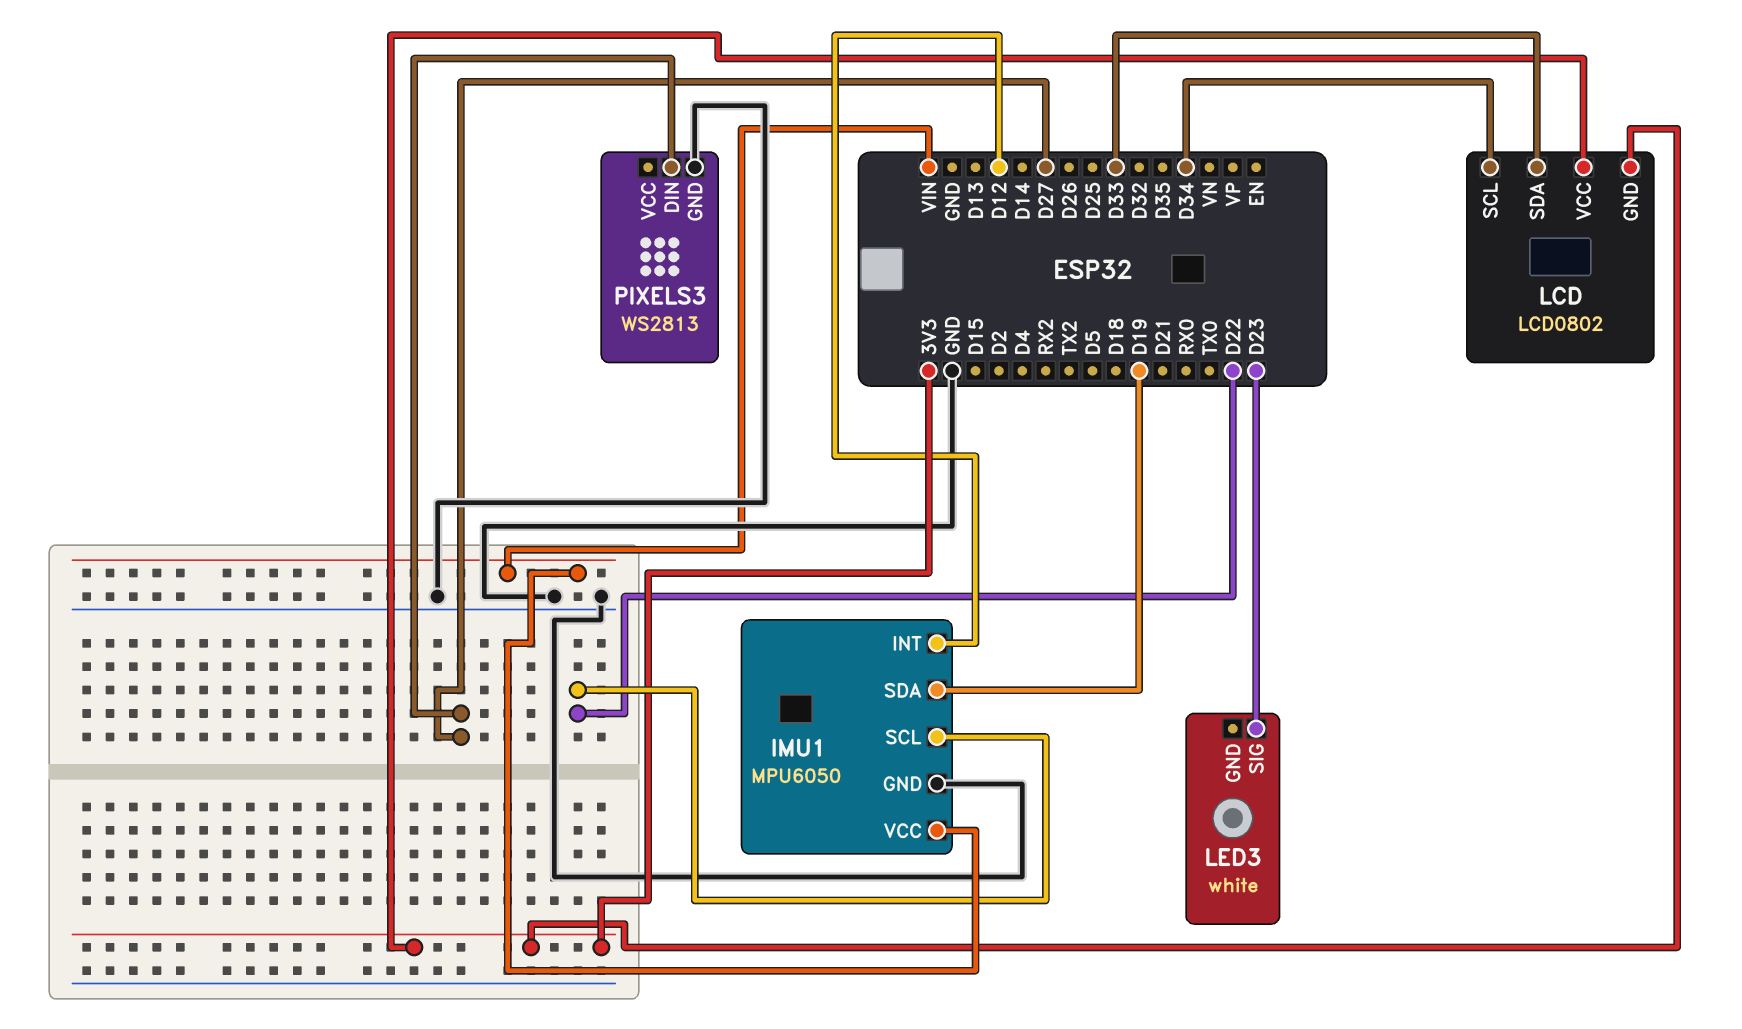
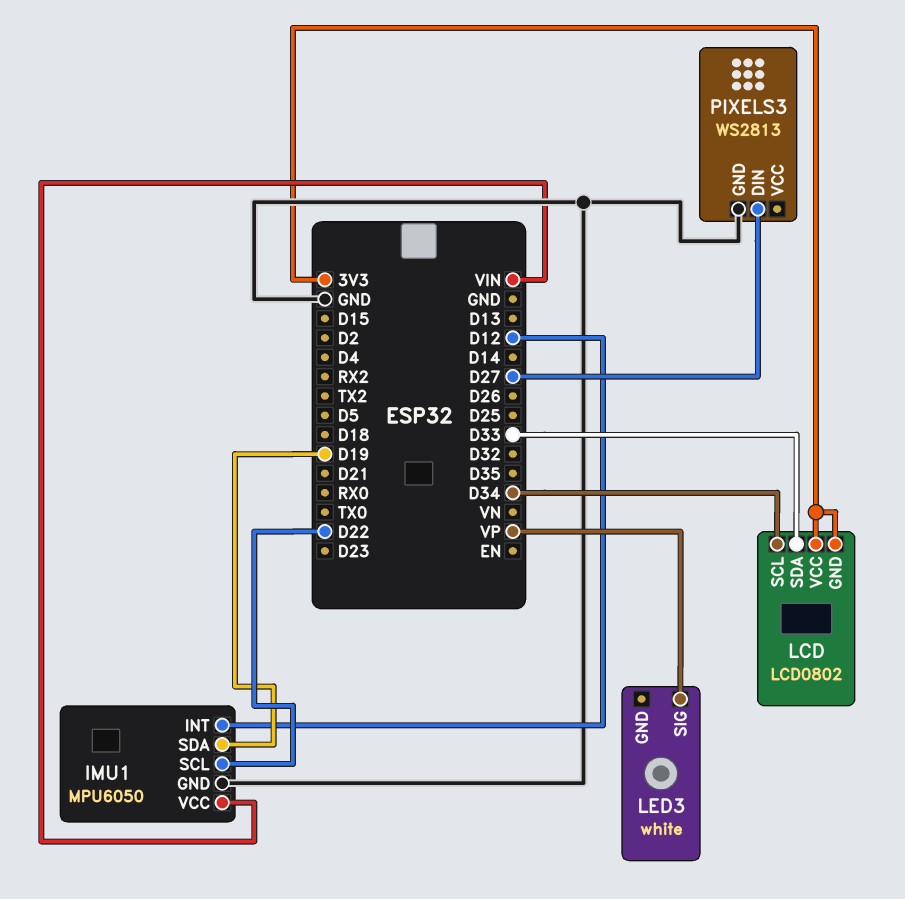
LED3 pin SIG: D23 -> VP

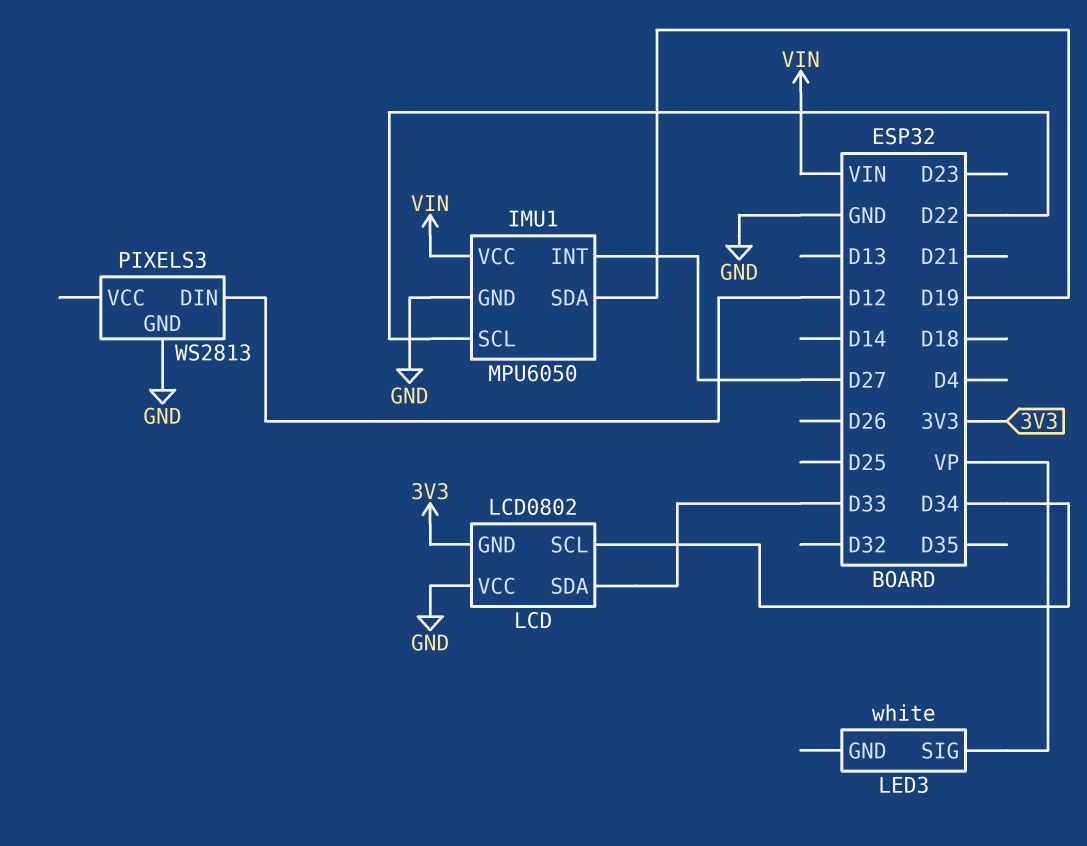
IMU1 pin INT: D12 -> D27
LCD pin VCC: 3V3 -> GND
PIXELS3 pin DIN: D27 -> D12

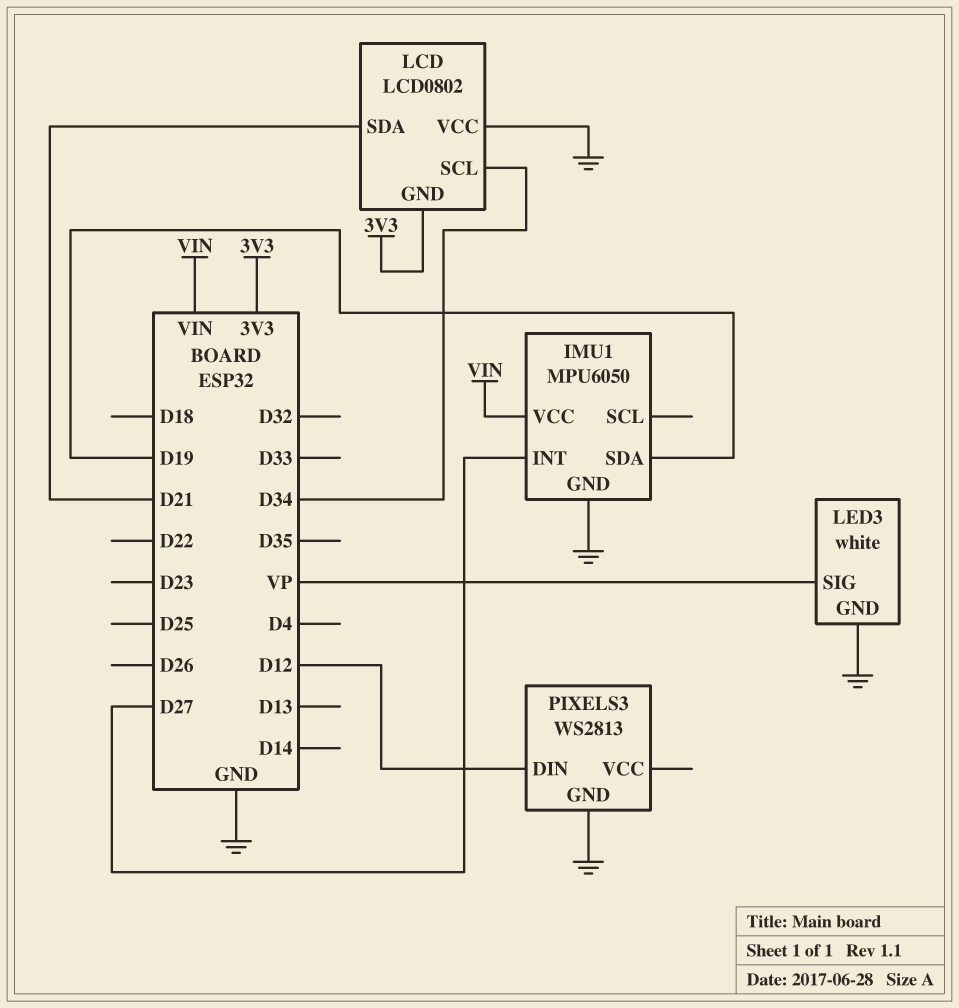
IMU1 pin SCL: D22 -> none
LCD pin SDA: D33 -> D21
LED3 pin GND: none -> GND

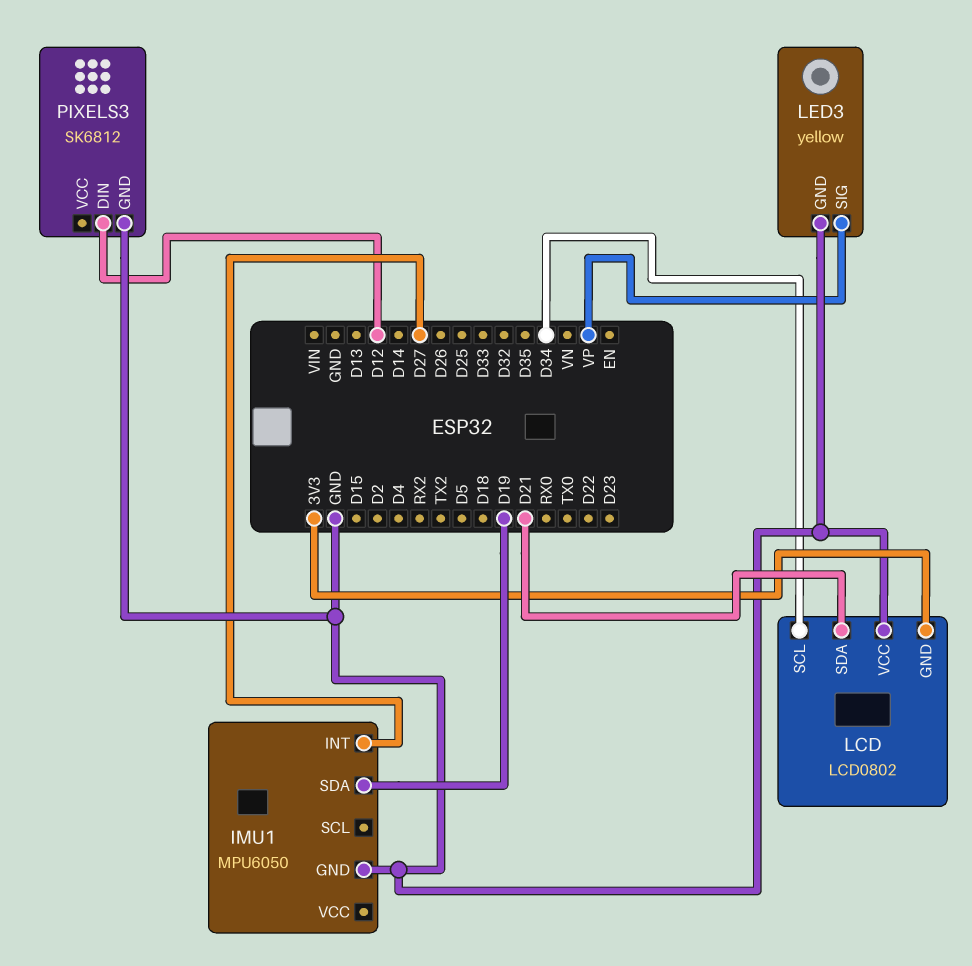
IMU1 pin VCC: VIN -> none
LED3: white -> yellow
PIXELS3: WS2813 -> SK6812

